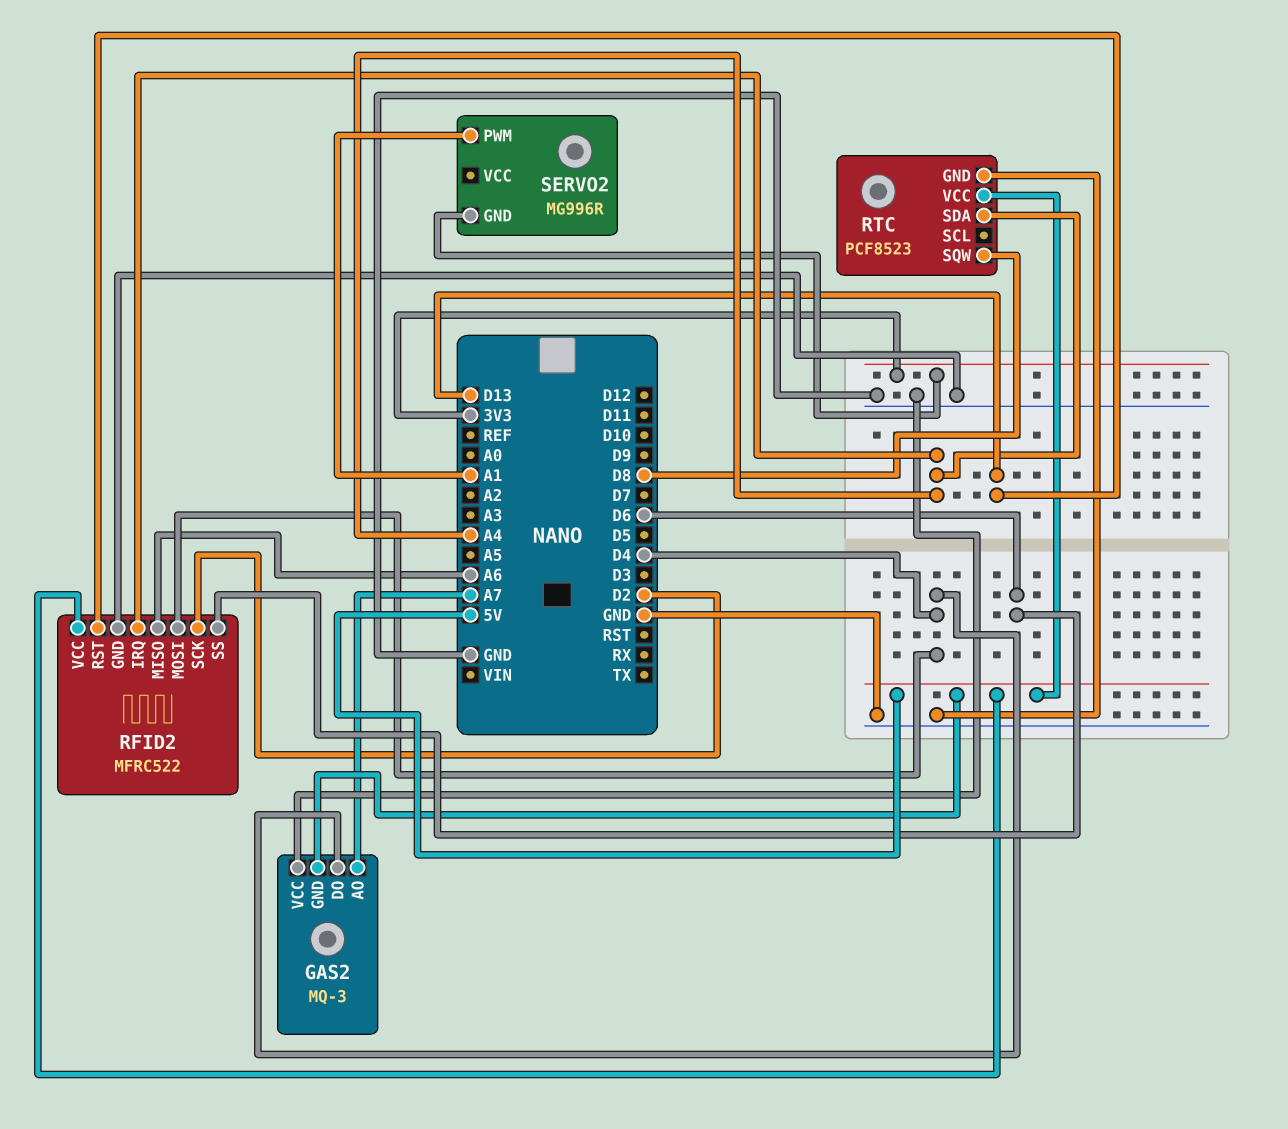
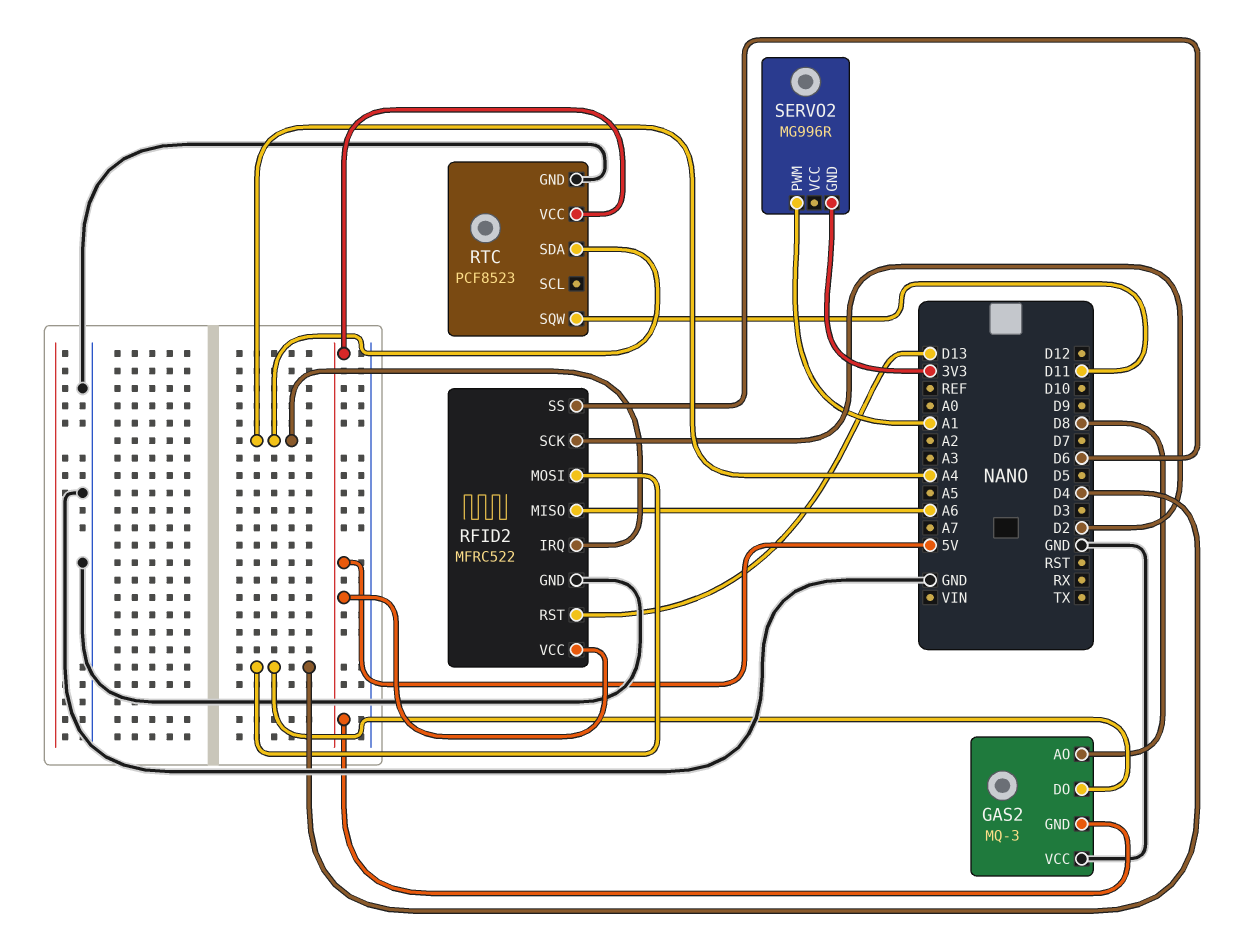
GAS2 pin AO: A7 -> D8
RTC pin SQW: D8 -> D11

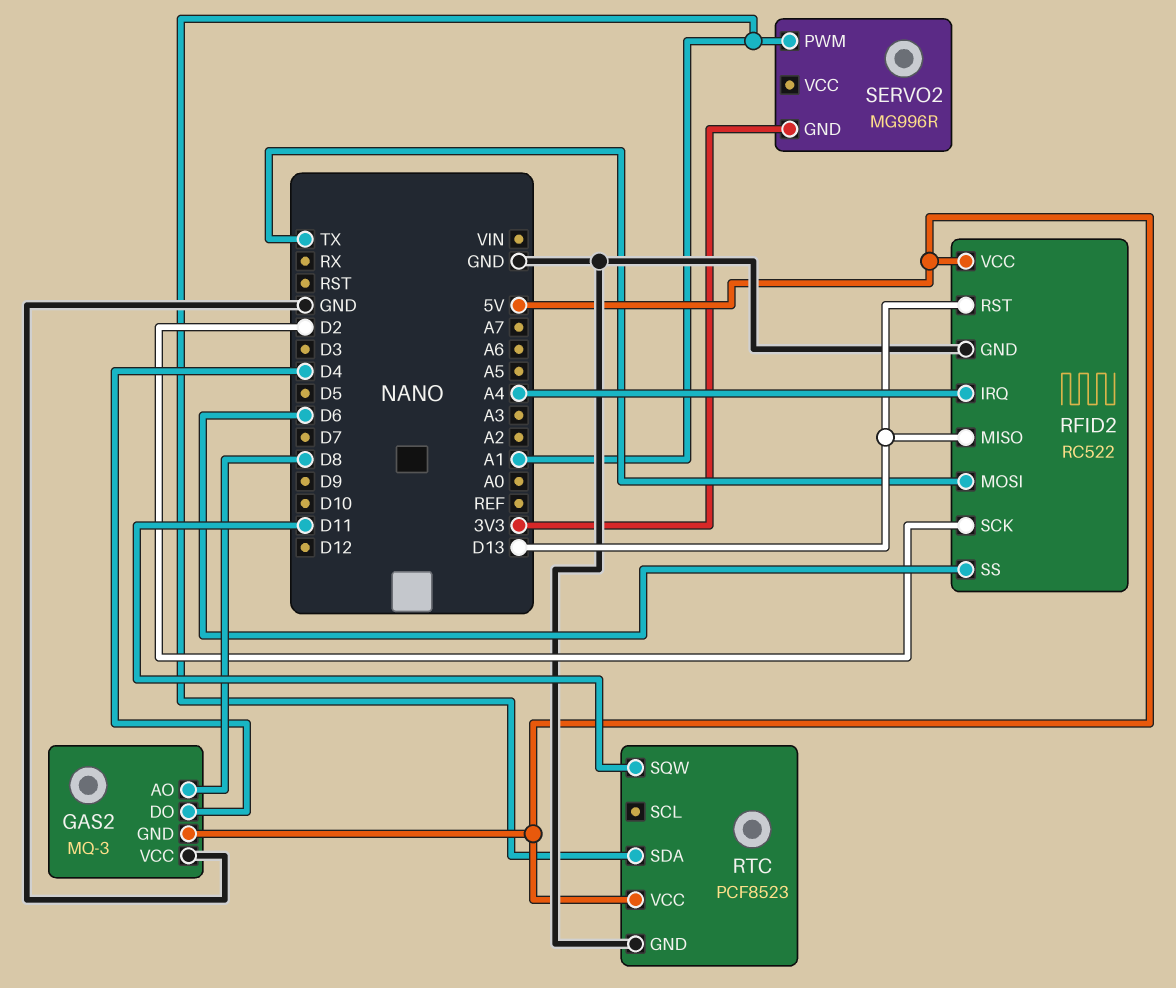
RFID2: MFRC522 -> RC522
RFID2 pin MISO: A6 -> D13
RFID2 pin MOSI: D4 -> TX
RTC pin SDA: A4 -> A1

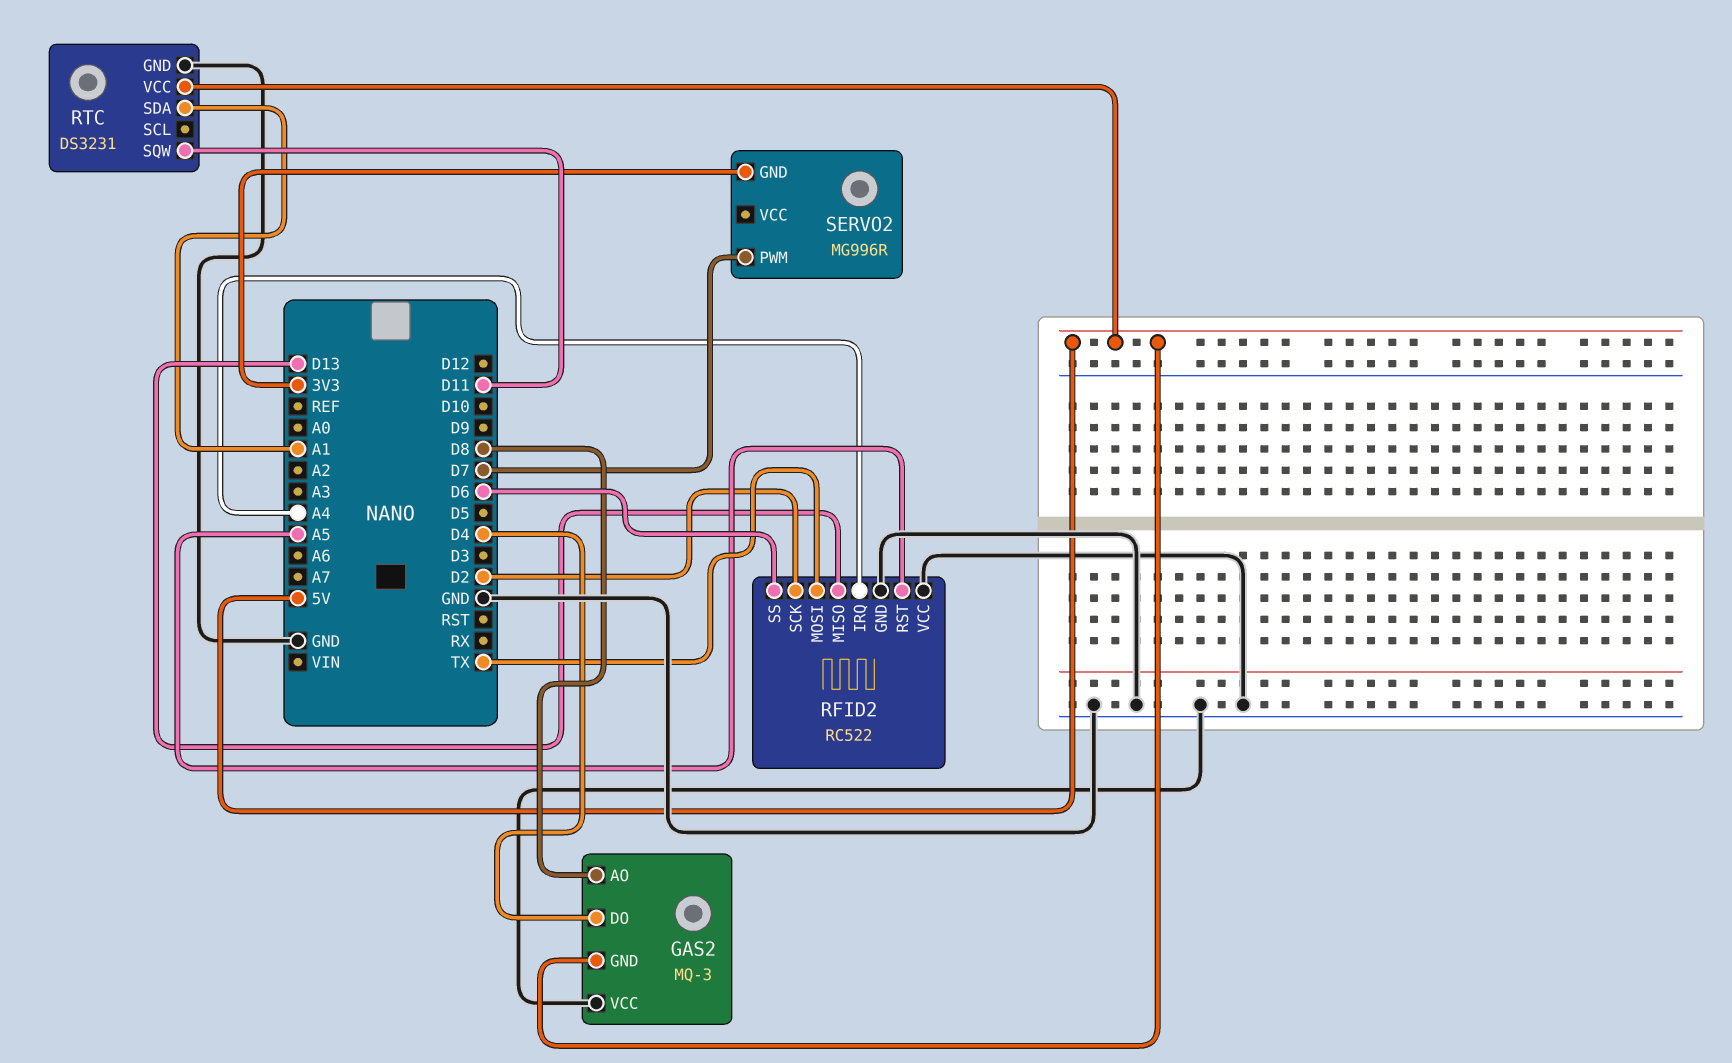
RFID2 pin RST: D13 -> A5
RFID2 pin VCC: 5V -> GND
RTC: PCF8523 -> DS3231
SERVO2 pin PWM: A1 -> D7

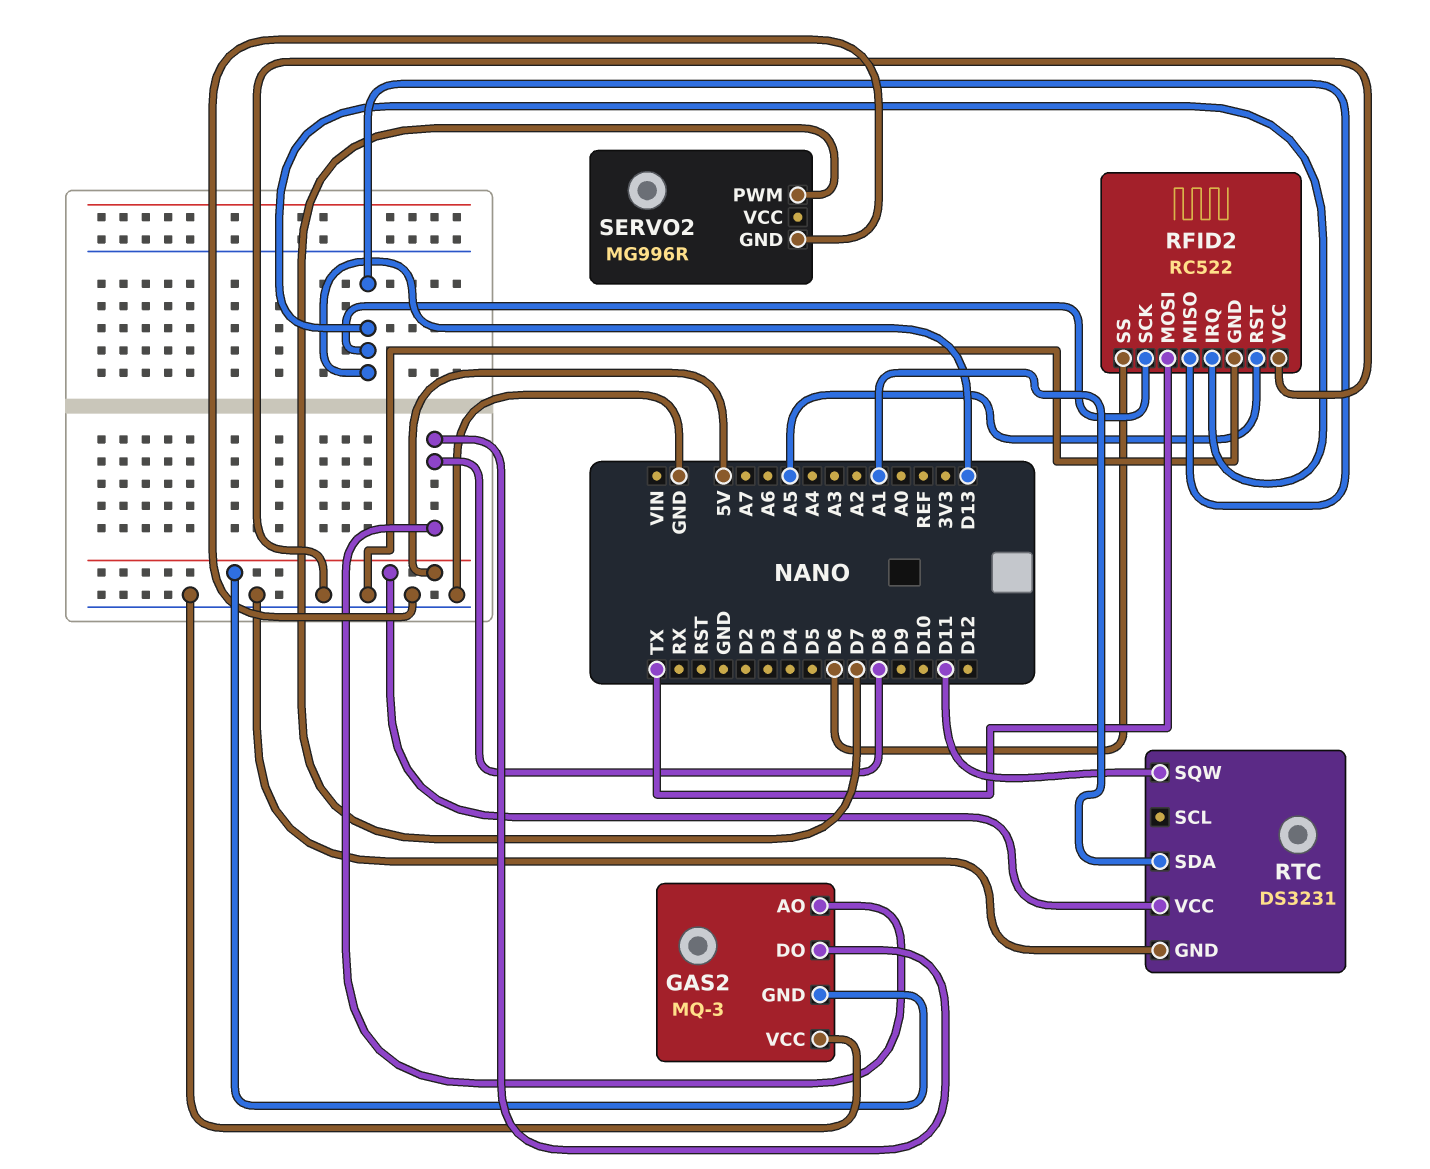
GAS2 pin DO: D4 -> D8
RFID2 pin IRQ: A4 -> D13
RFID2 pin SCK: D2 -> D13
SERVO2 pin GND: 3V3 -> GND

